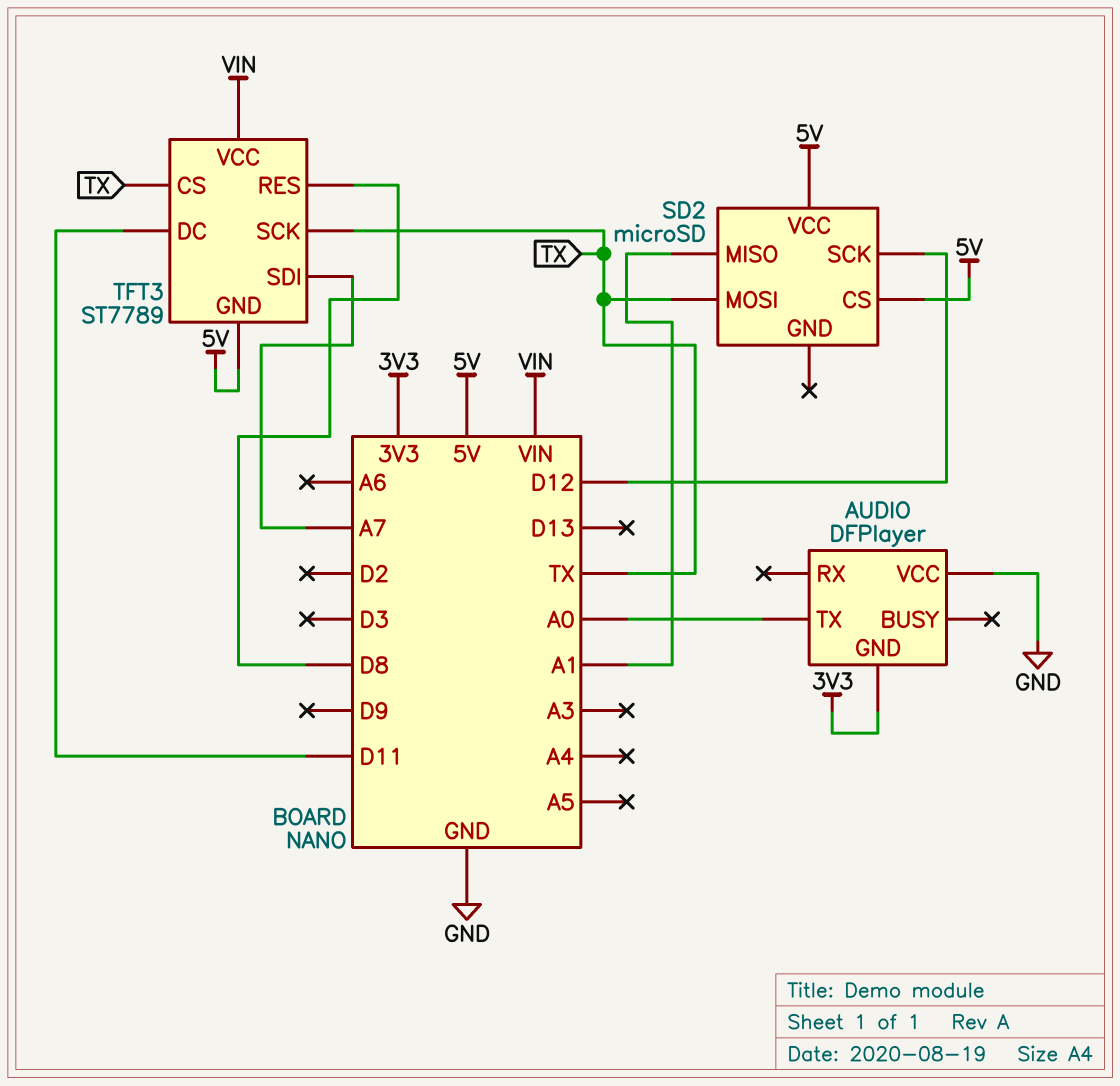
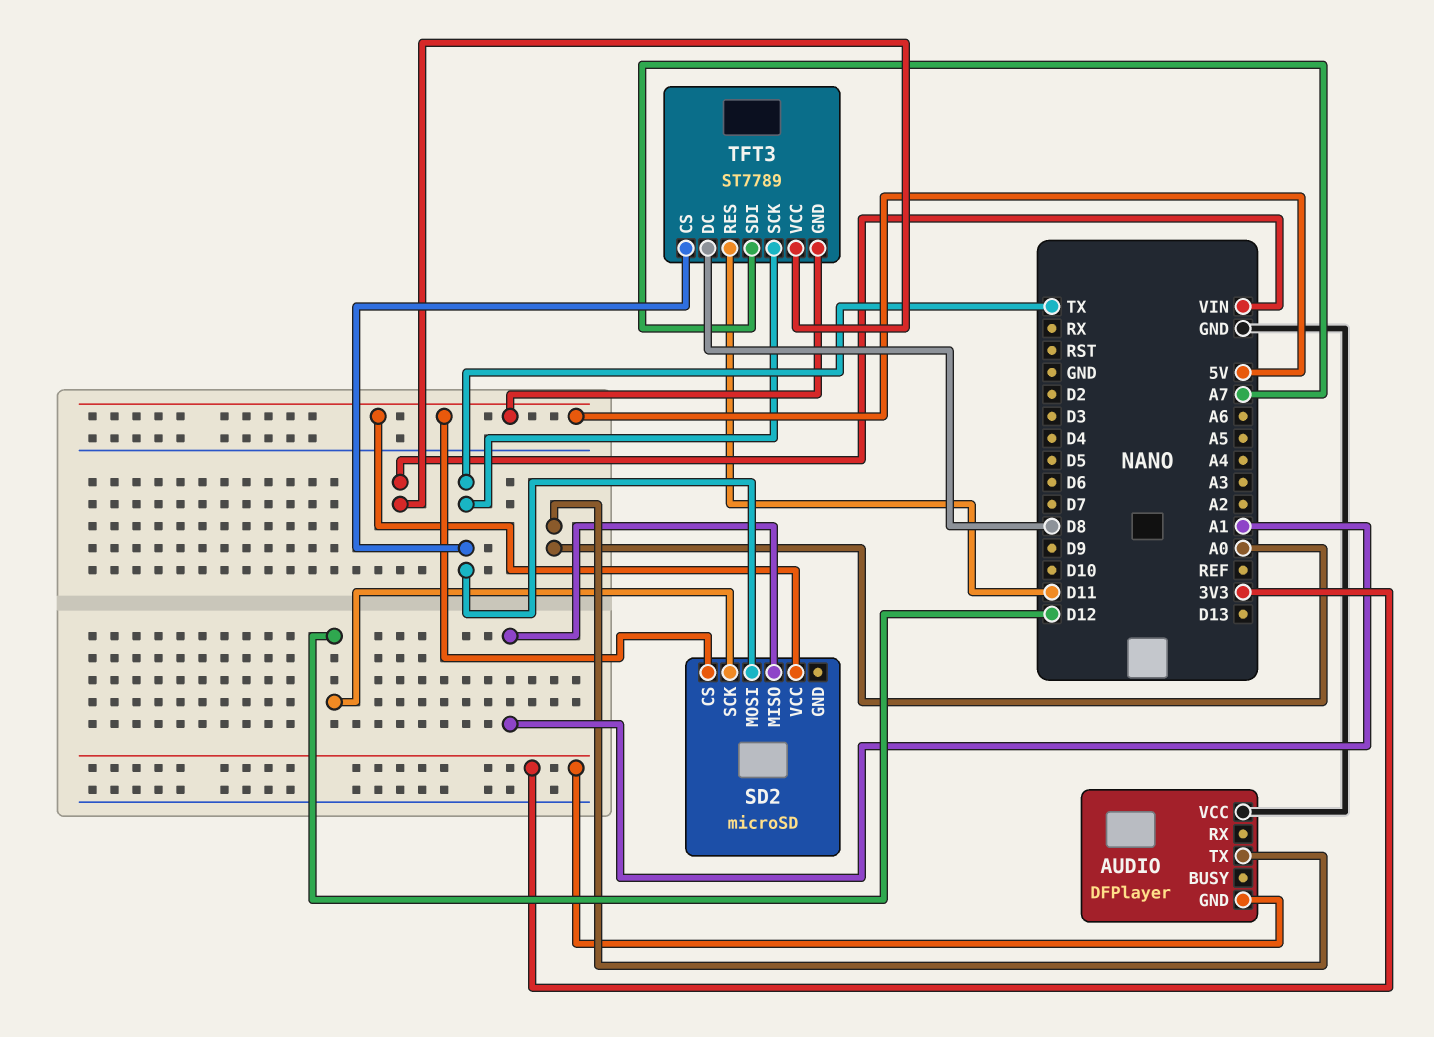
TFT3 pin DC: D11 -> D8
TFT3 pin RES: D8 -> D11

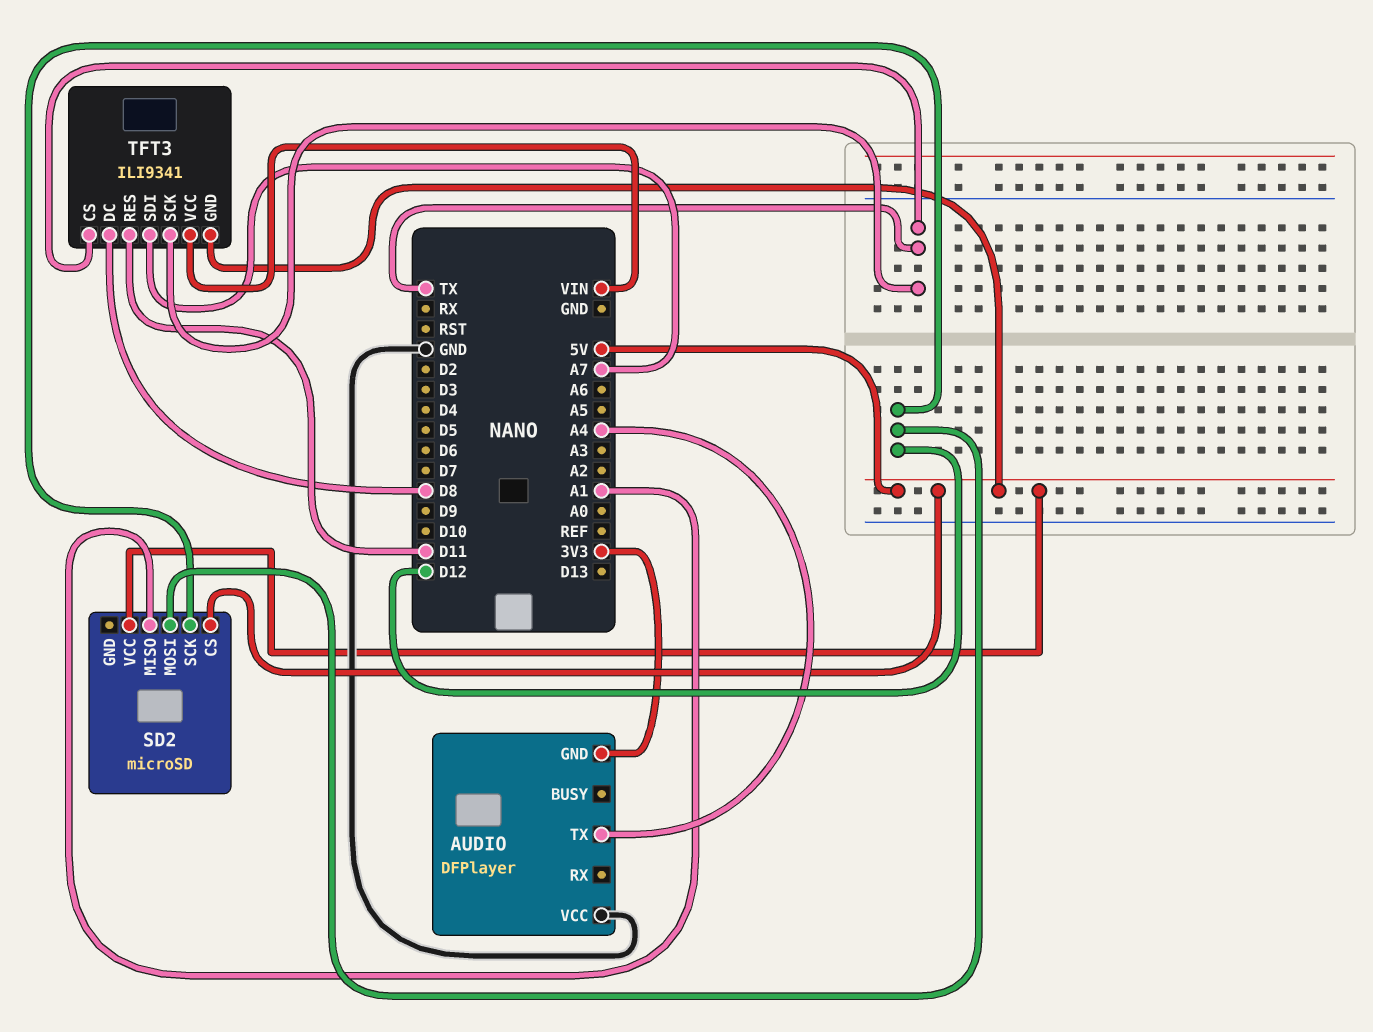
AUDIO pin TX: A0 -> A4
SD2 pin MOSI: TX -> D12
TFT3: ST7789 -> ILI9341

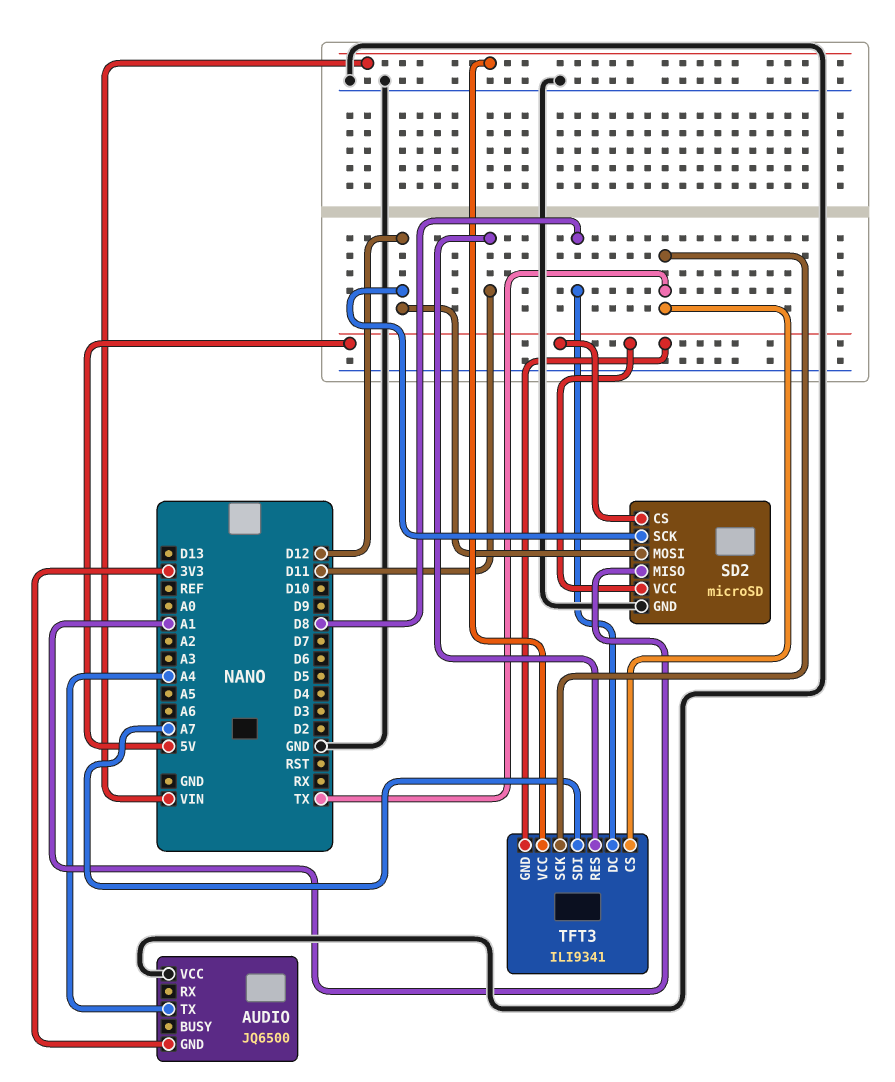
AUDIO: DFPlayer -> JQ6500
SD2 pin GND: none -> GND

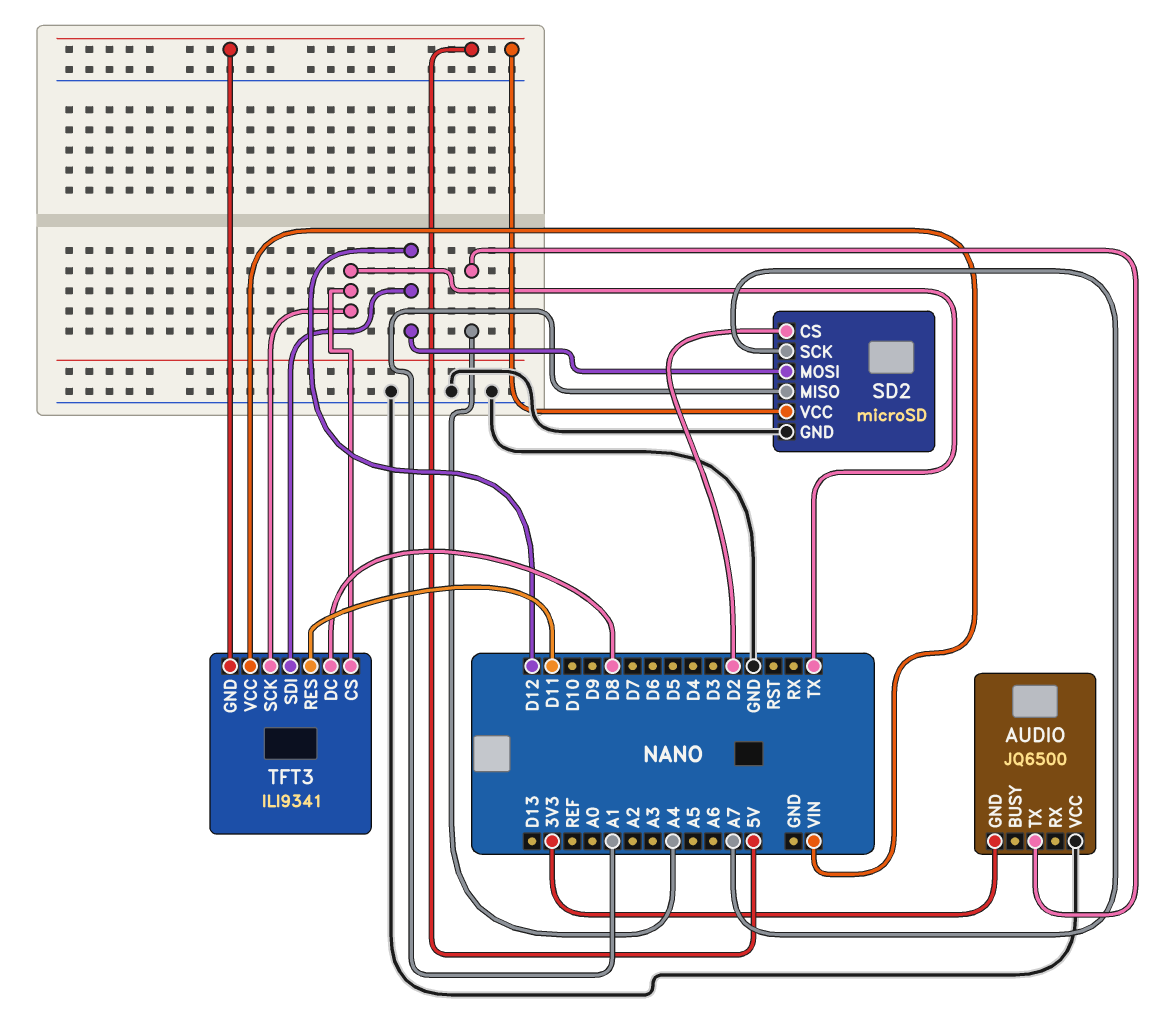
SD2 pin CS: 5V -> D2
SD2 pin SCK: D12 -> A7
TFT3 pin SDI: A7 -> D12

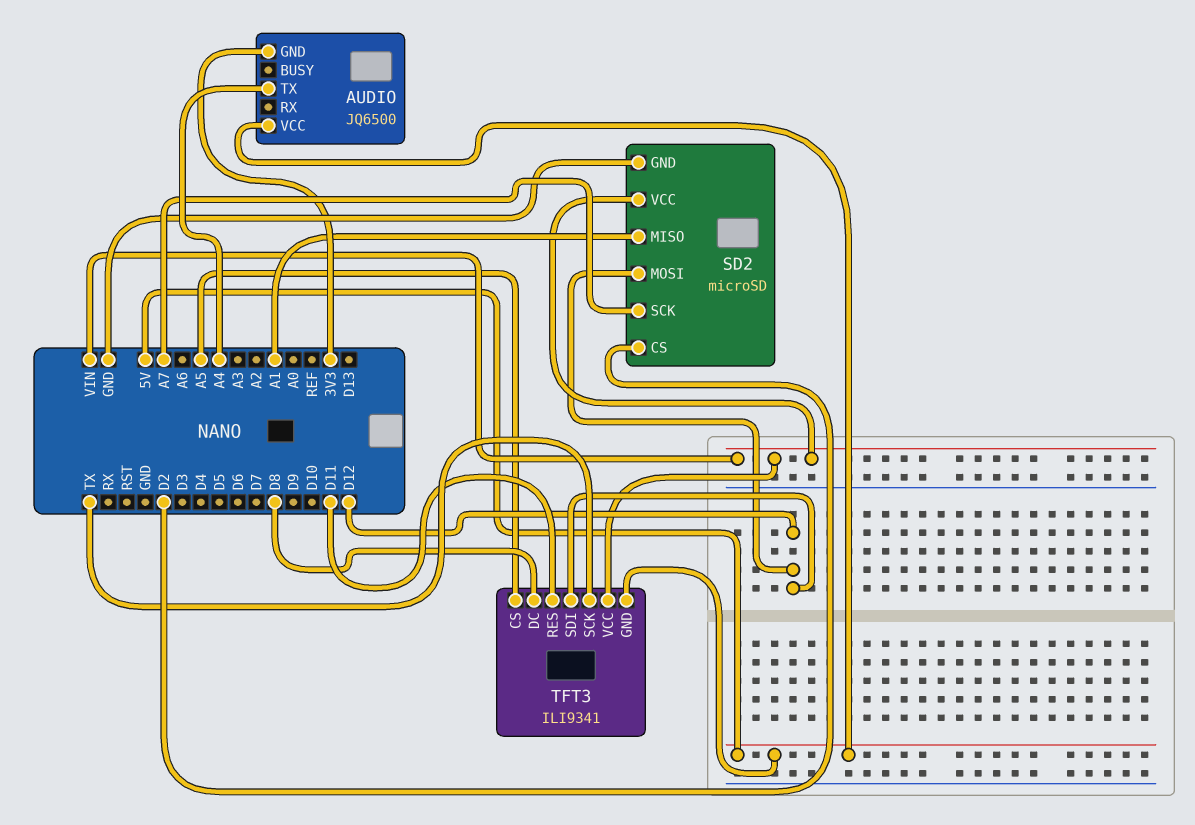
AUDIO pin VCC: GND -> 5V
SD2 pin VCC: 5V -> VIN
TFT3 pin CS: TX -> A5

